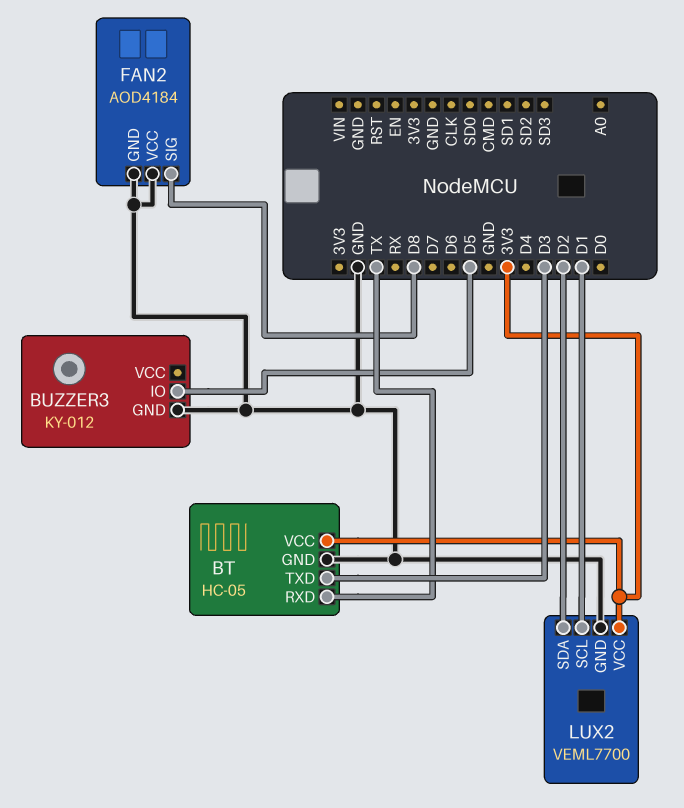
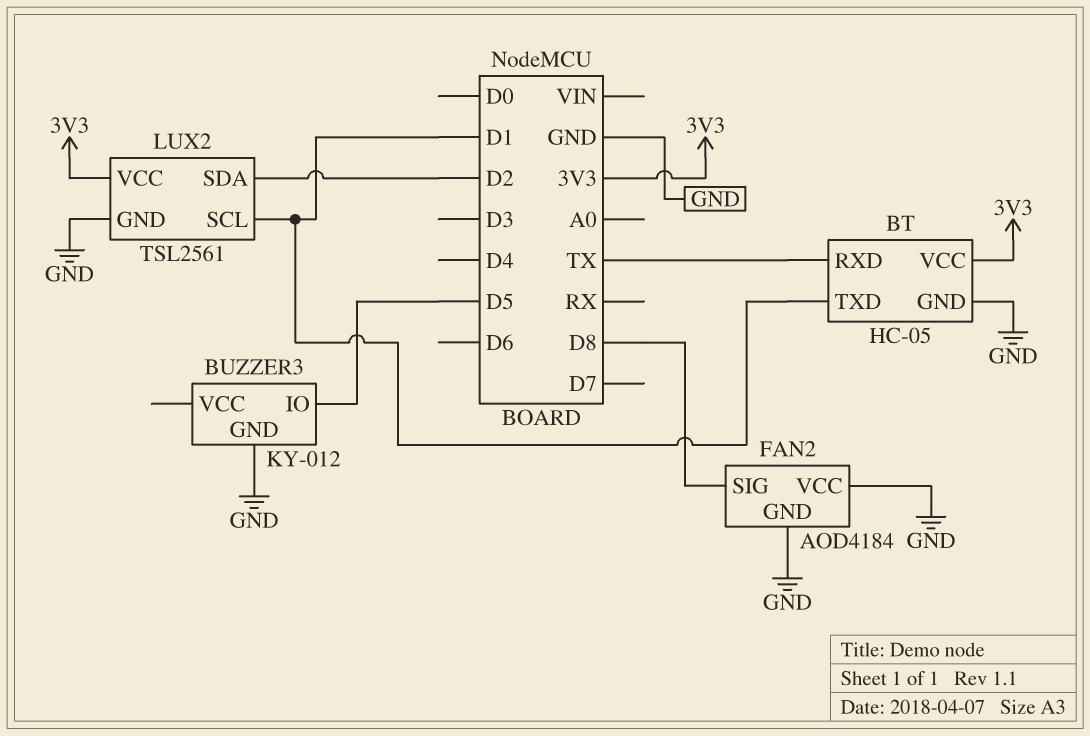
BT pin TXD: D3 -> D1
LUX2: VEML7700 -> TSL2561

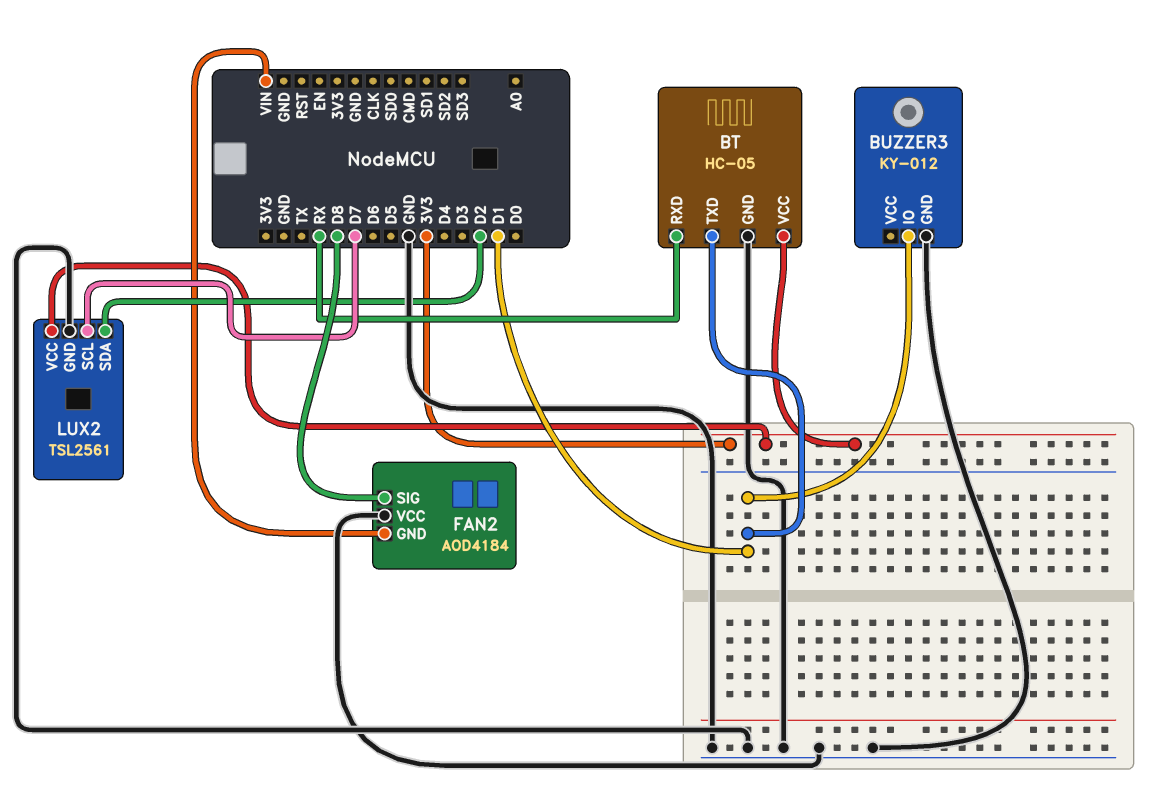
BT pin RXD: TX -> RX
BUZZER3 pin IO: D5 -> D1
FAN2 pin GND: GND -> VIN
LUX2 pin SCL: D1 -> D7

